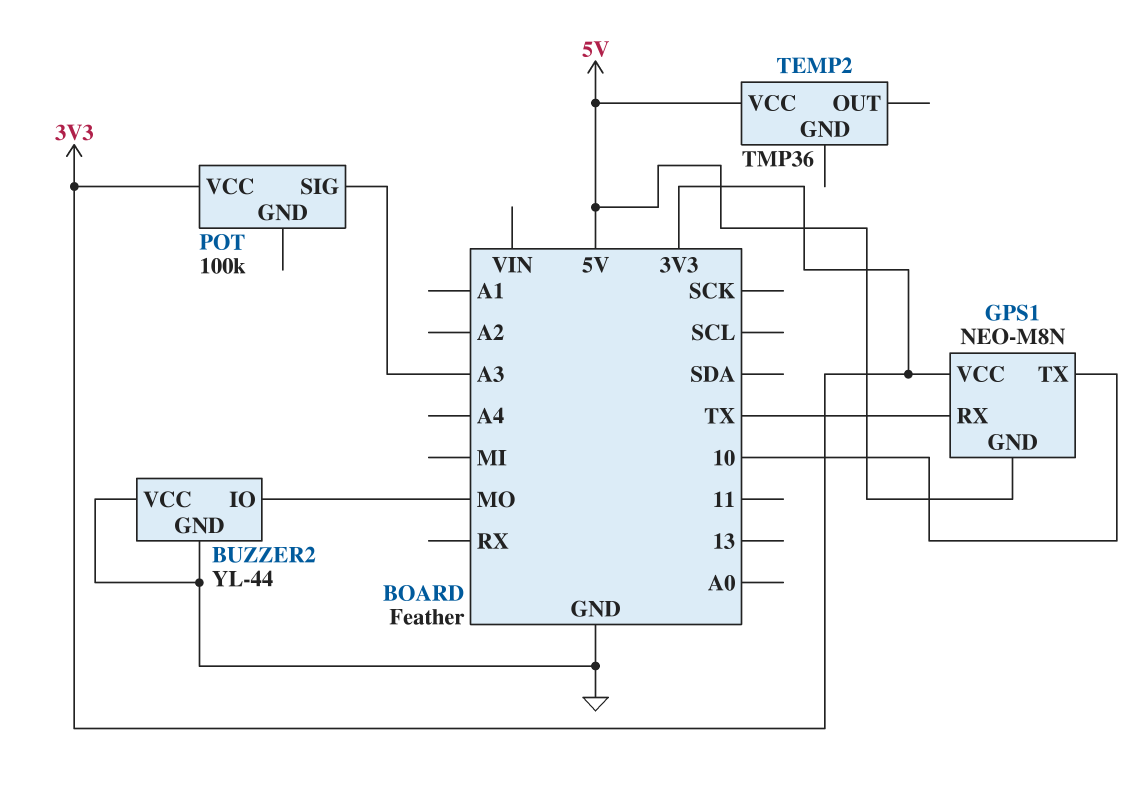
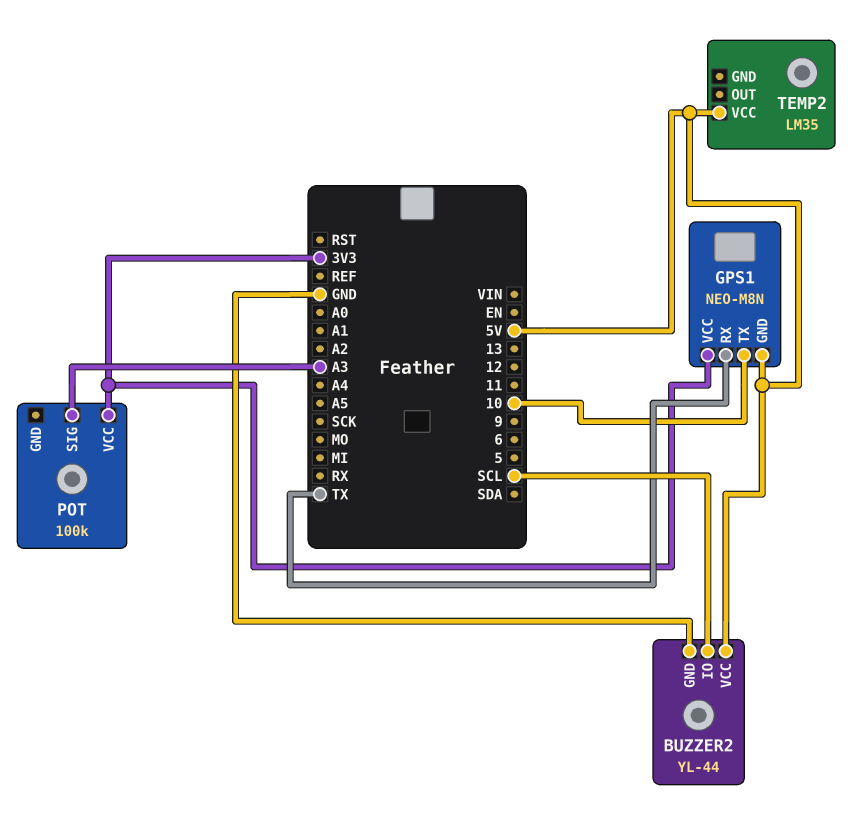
BUZZER2 pin IO: MO -> SCL
BUZZER2 pin VCC: GND -> 5V
TEMP2: TMP36 -> LM35

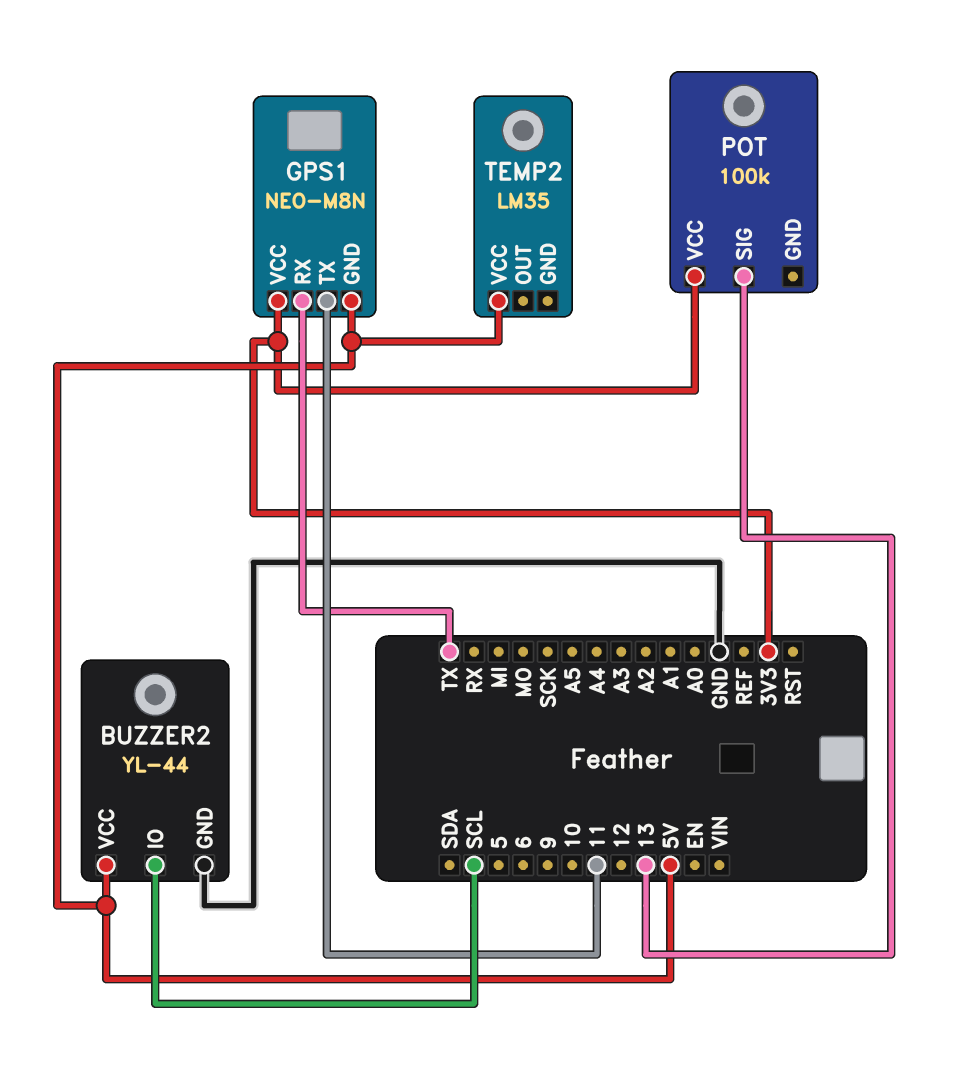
GPS1 pin TX: 10 -> 11
POT pin SIG: A3 -> 13

